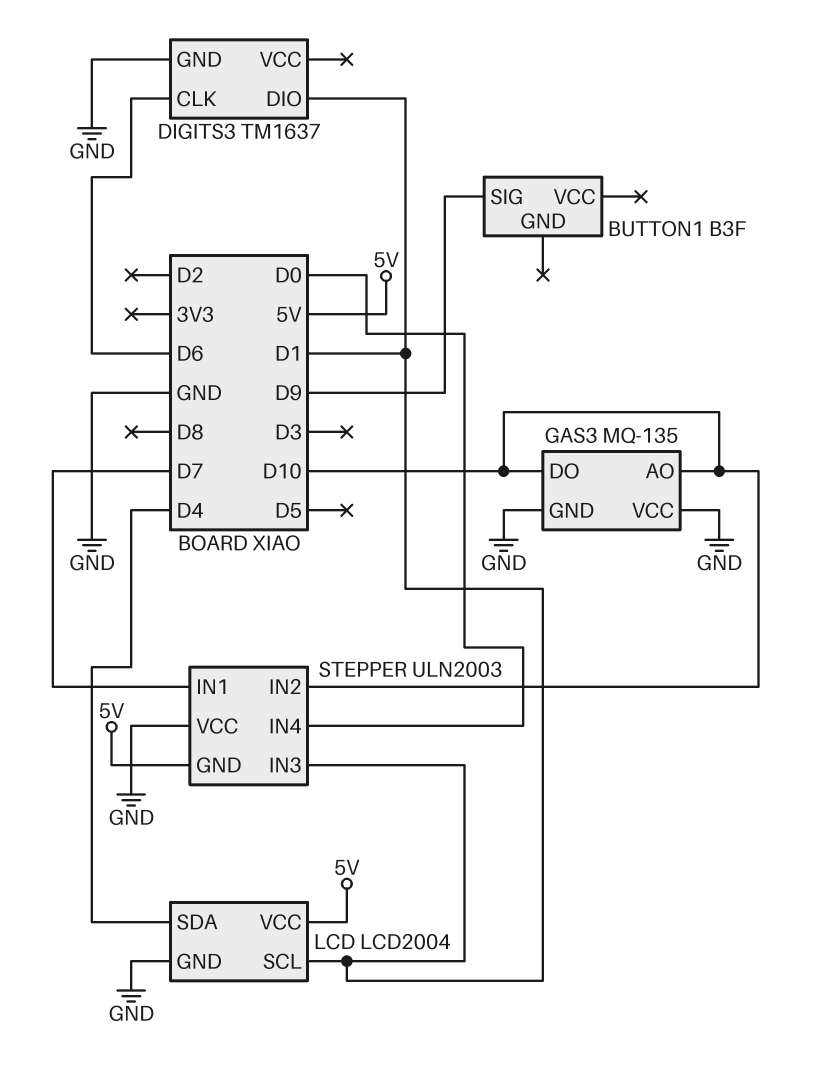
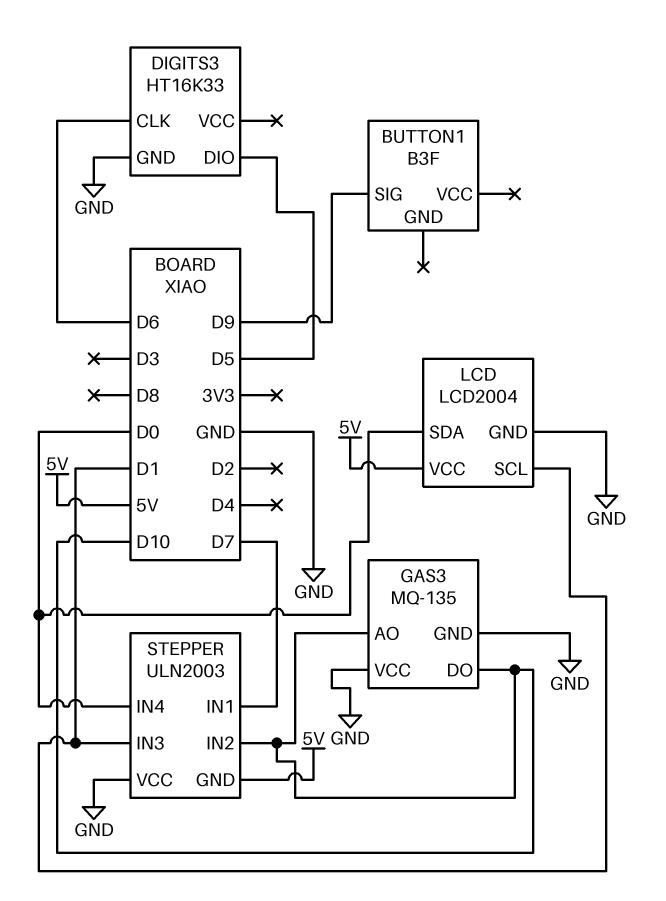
DIGITS3: TM1637 -> HT16K33
DIGITS3 pin DIO: D1 -> D5
LCD pin SDA: D4 -> D0

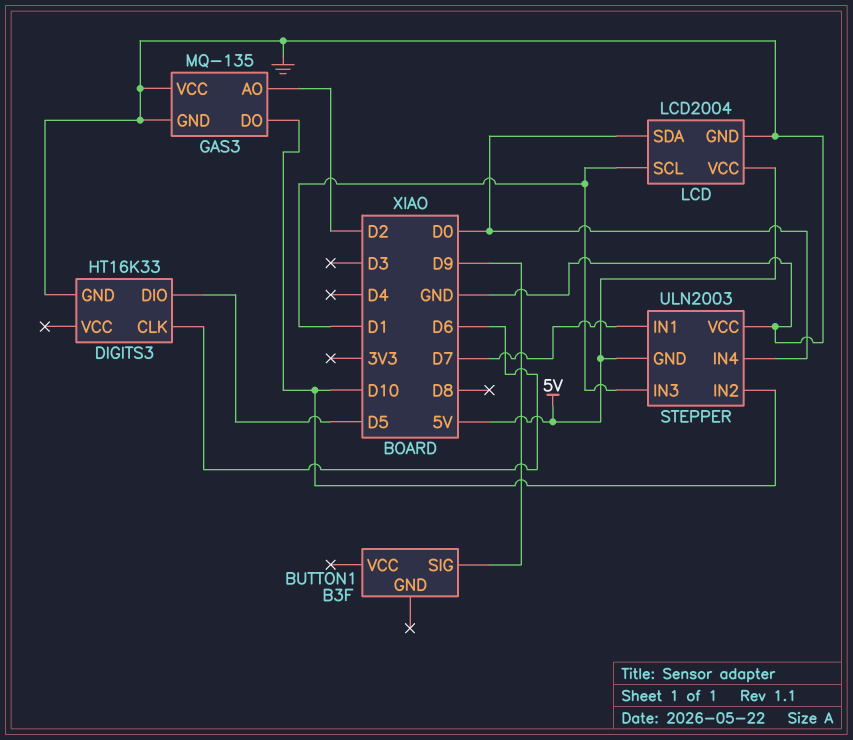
GAS3 pin AO: D10 -> D2

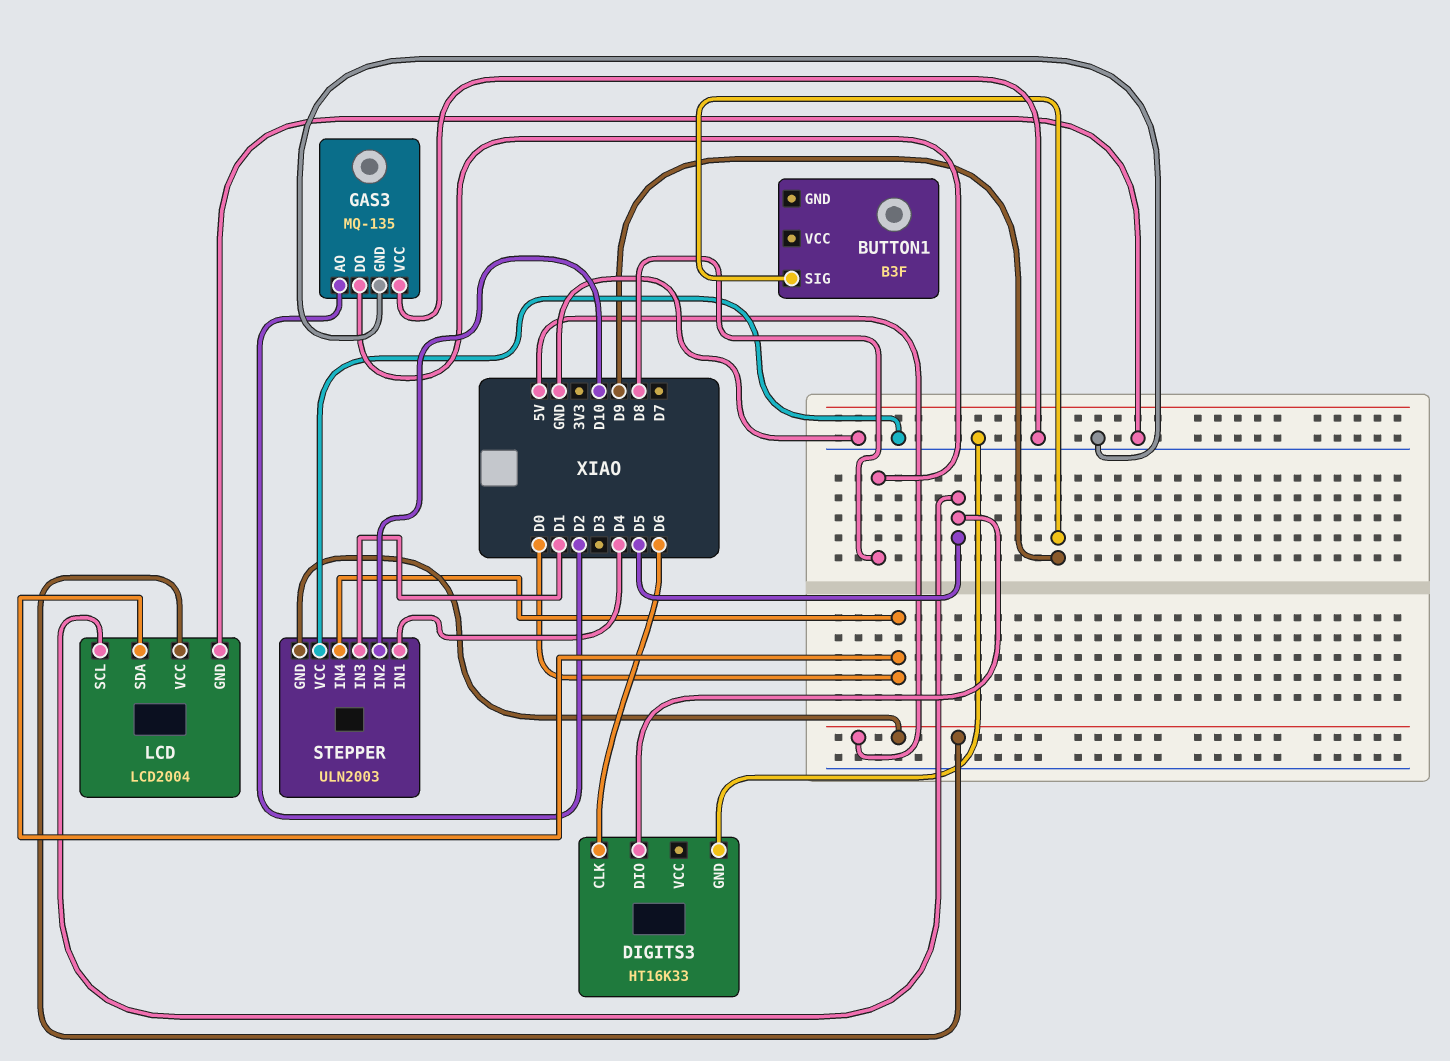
GAS3 pin DO: D10 -> D8
LCD pin SCL: D1 -> D5
STEPPER pin IN1: D7 -> D4

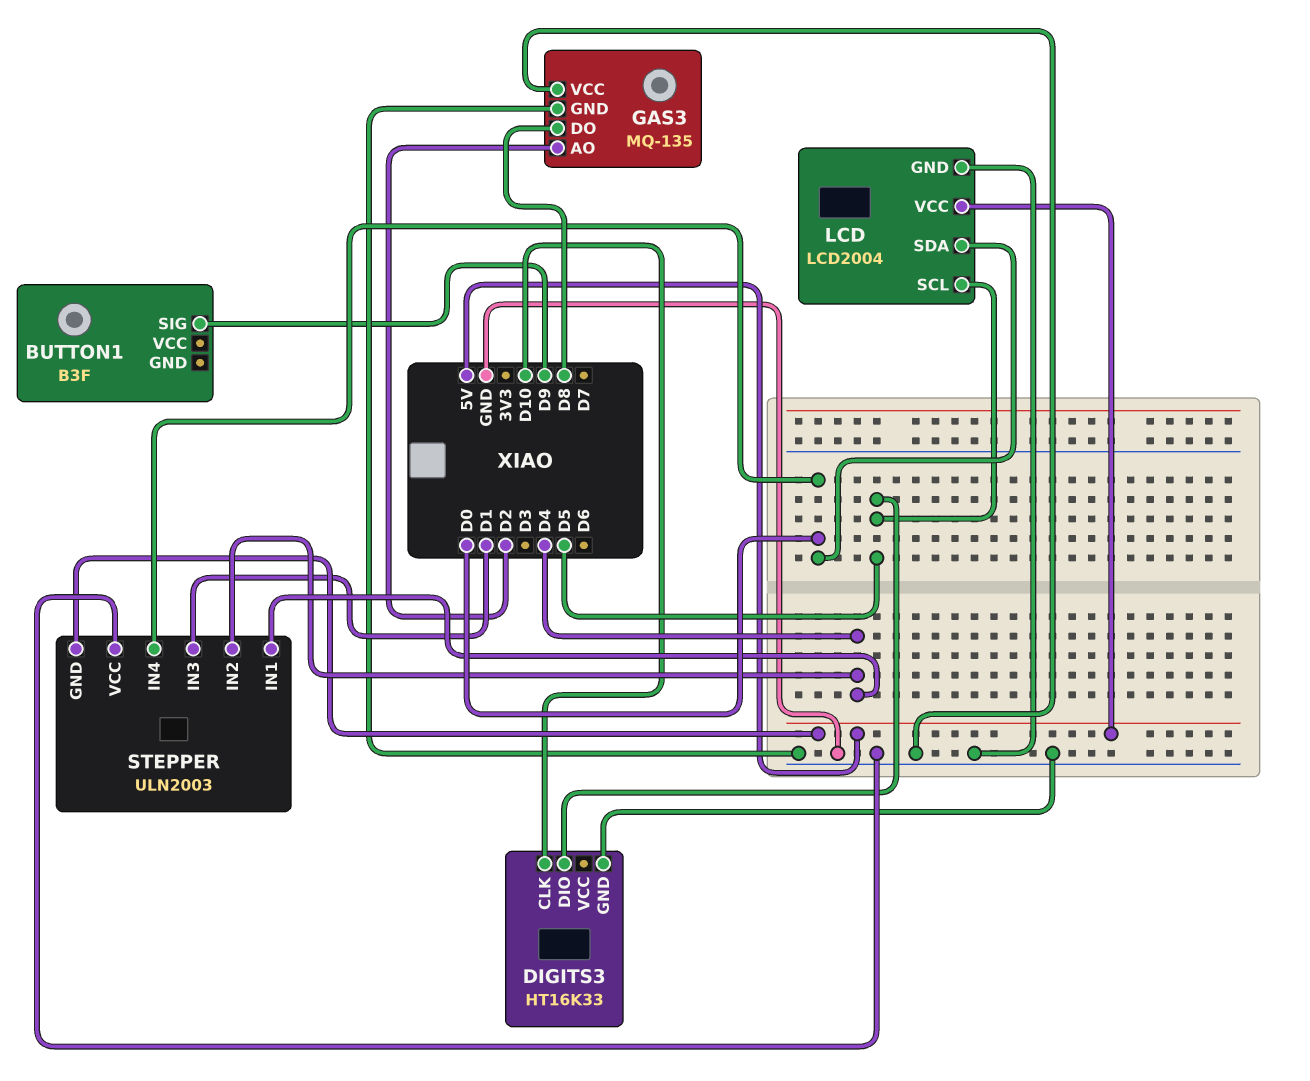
DIGITS3 pin CLK: D6 -> D10
STEPPER pin IN2: D10 -> D4

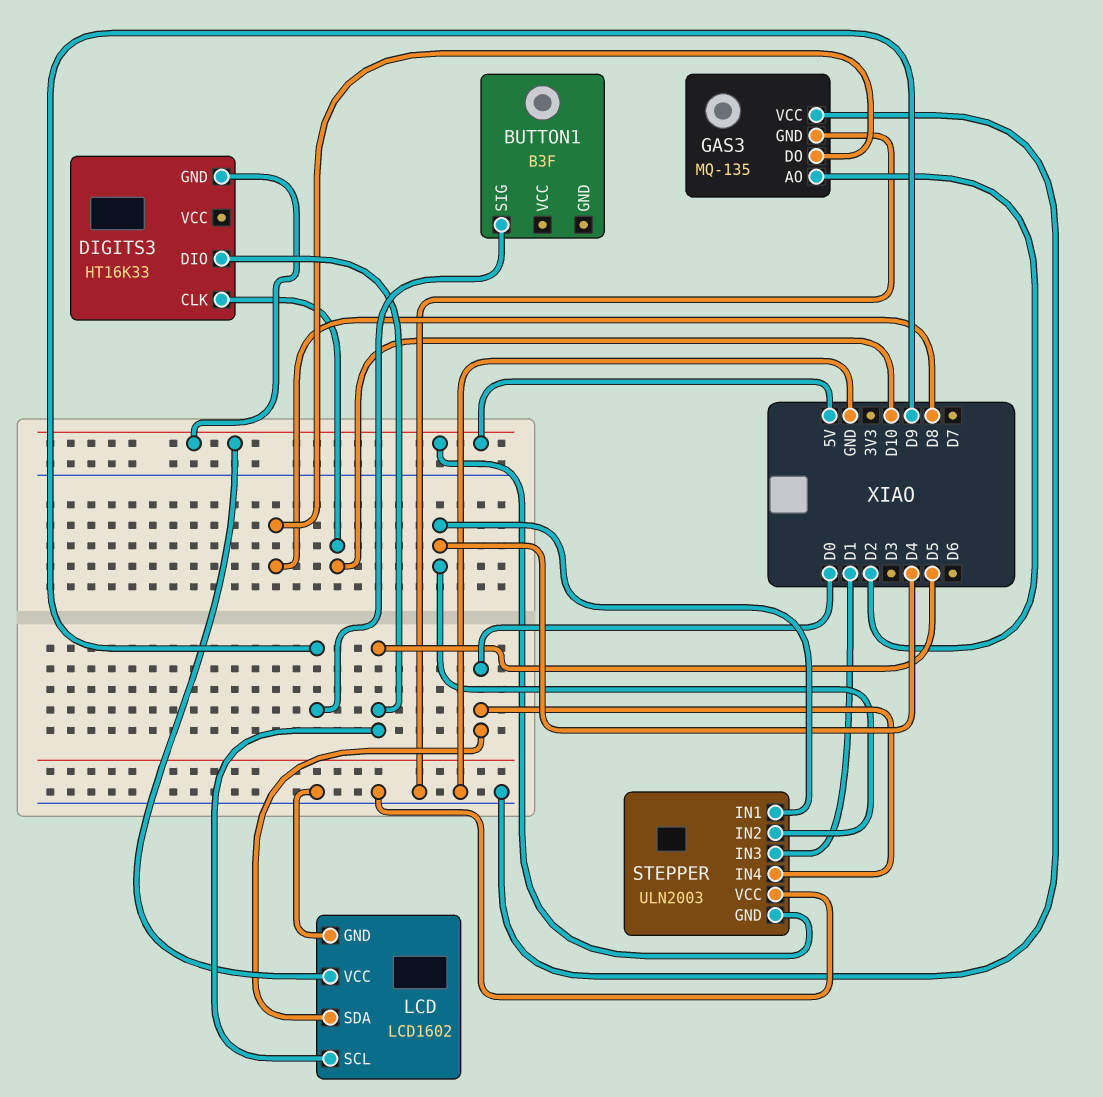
DIGITS3 pin GND: GND -> 5V
LCD: LCD2004 -> LCD1602

